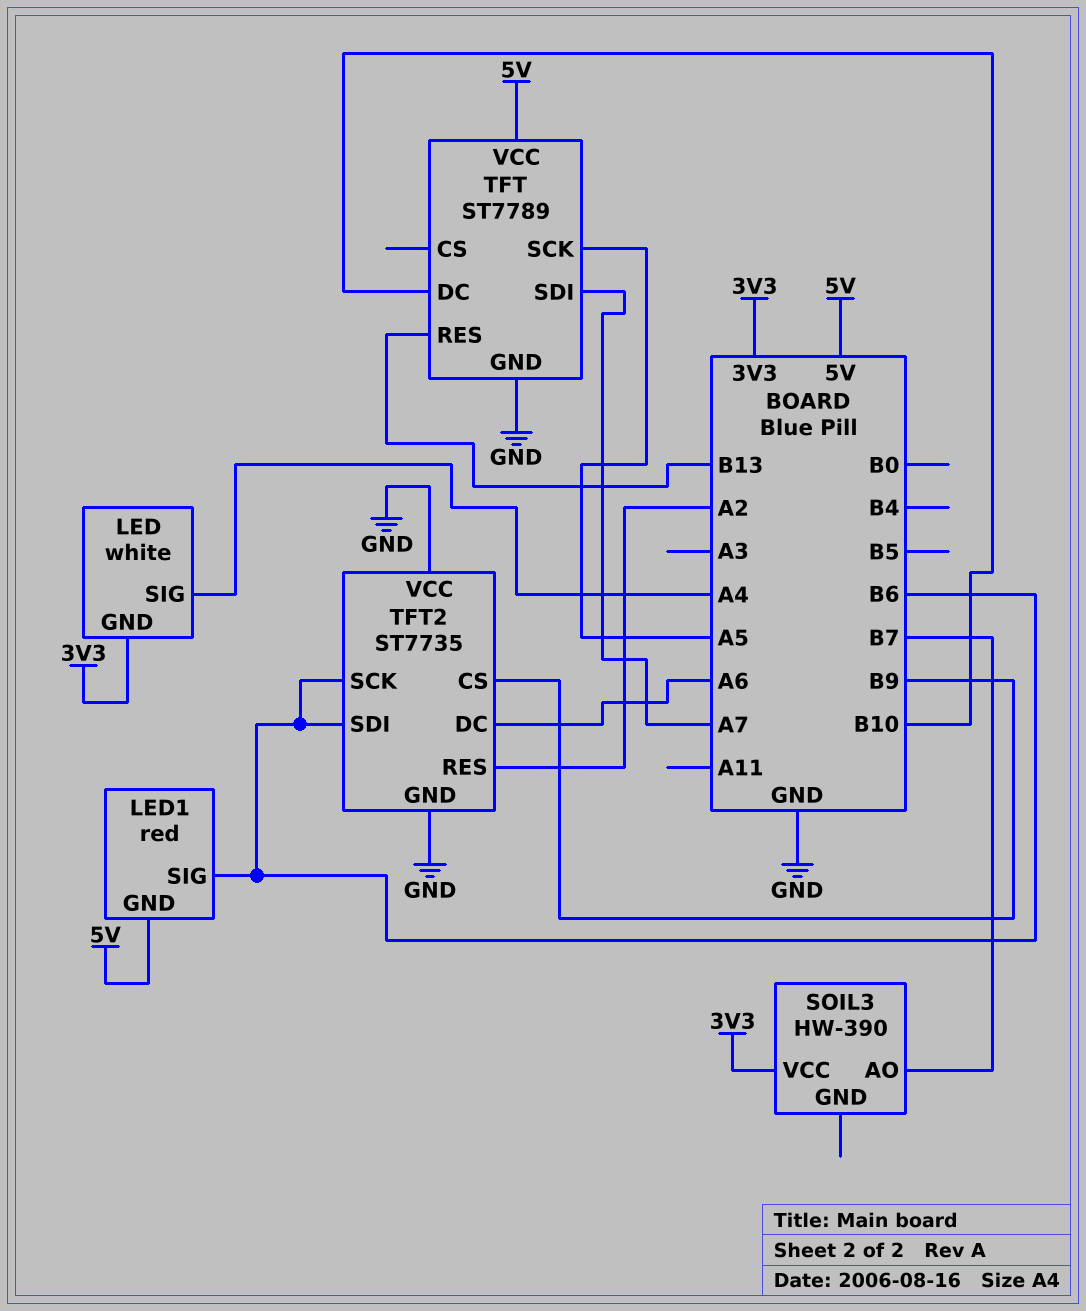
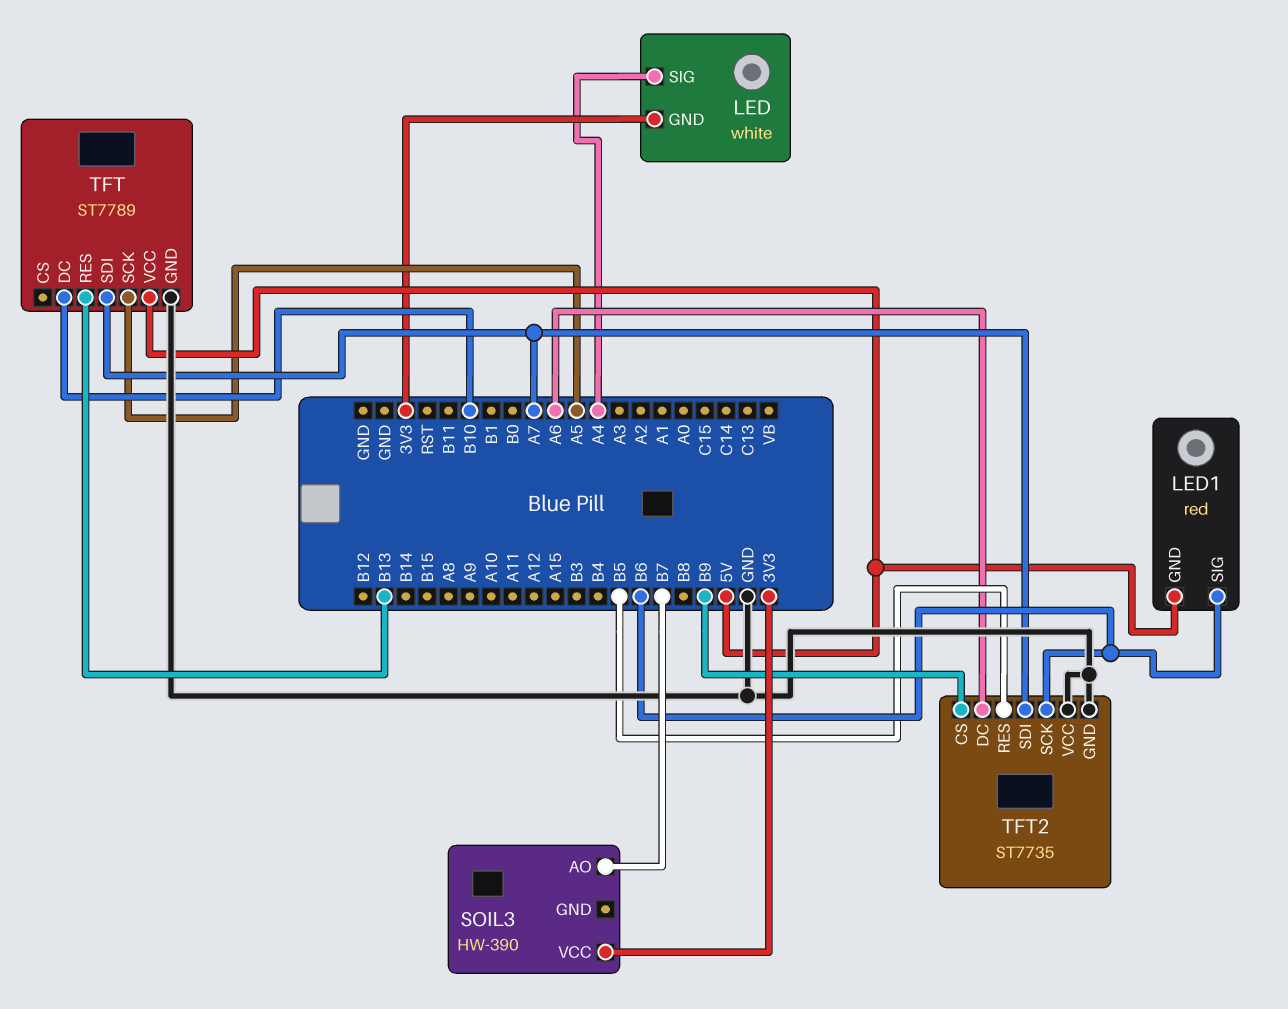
TFT2 pin RES: A2 -> B5
TFT2 pin SDI: B6 -> A7

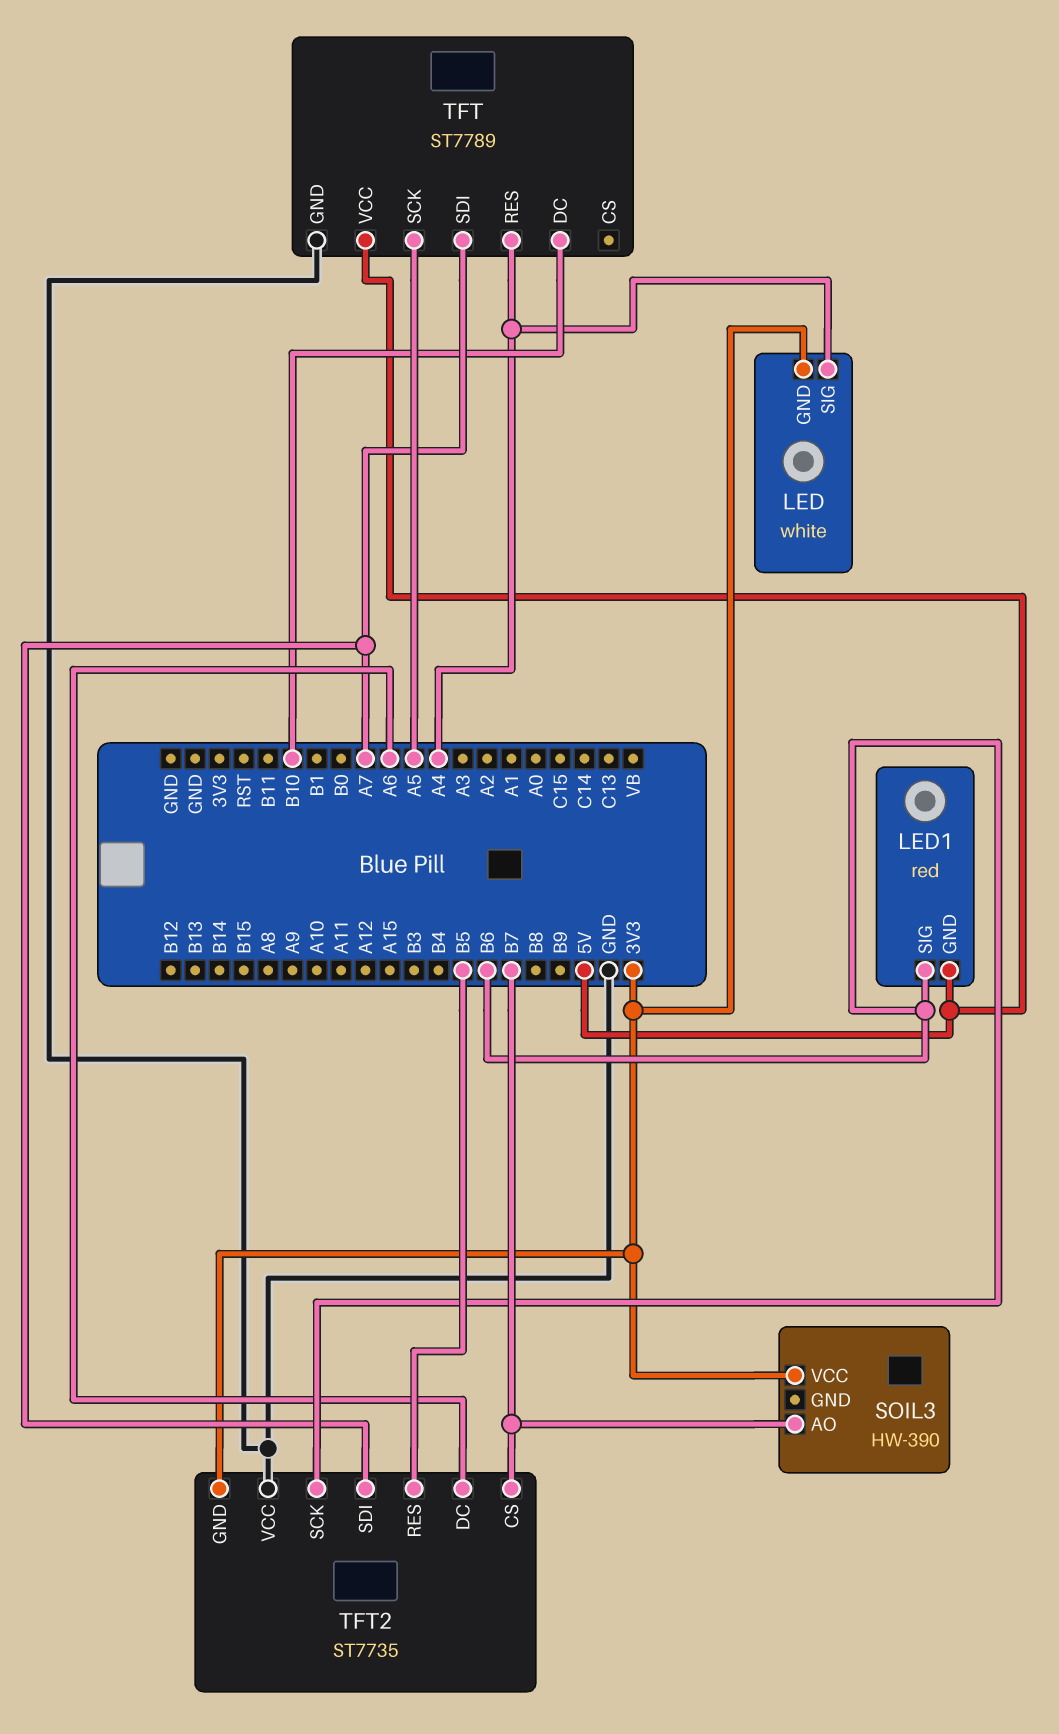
TFT pin RES: B13 -> A4
TFT2 pin CS: B9 -> B7
TFT2 pin GND: GND -> 3V3

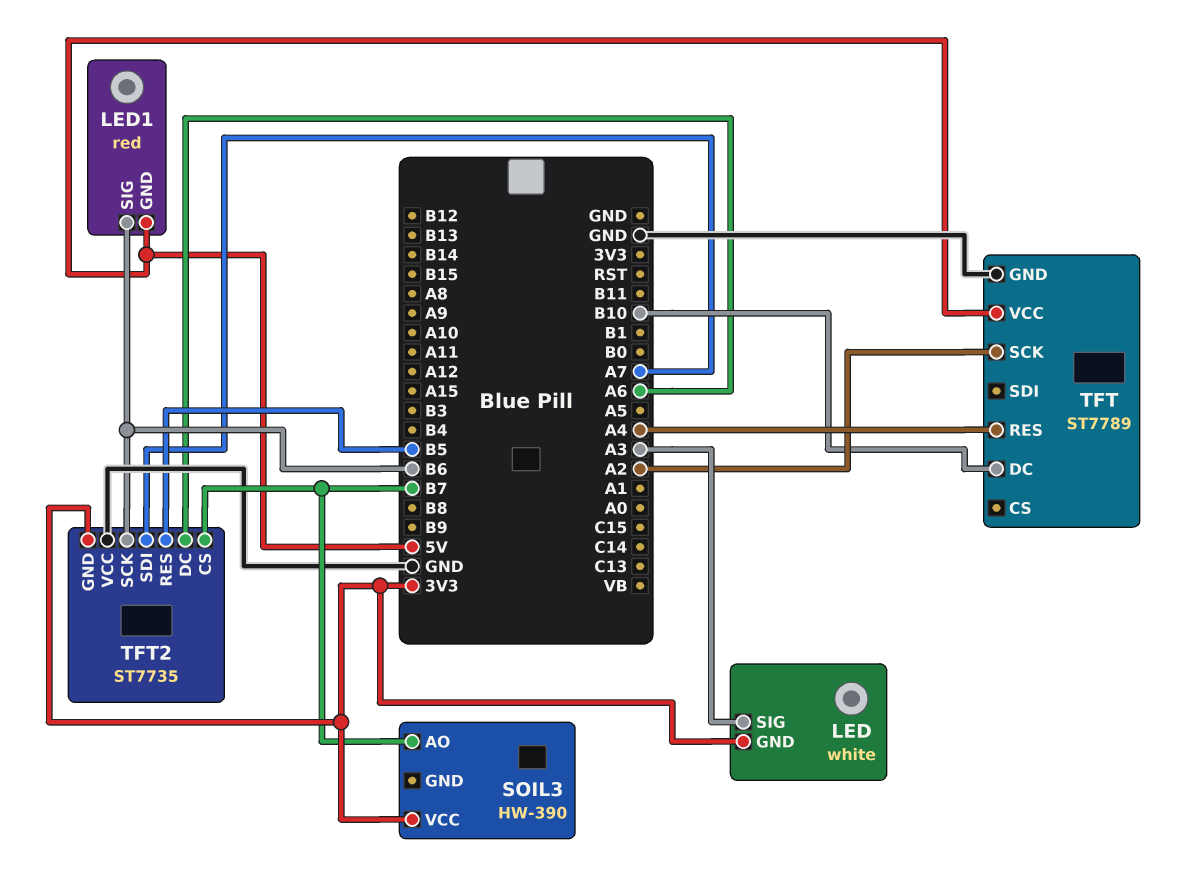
LED pin SIG: A4 -> A3
TFT pin SCK: A5 -> A2
TFT pin SDI: A7 -> none

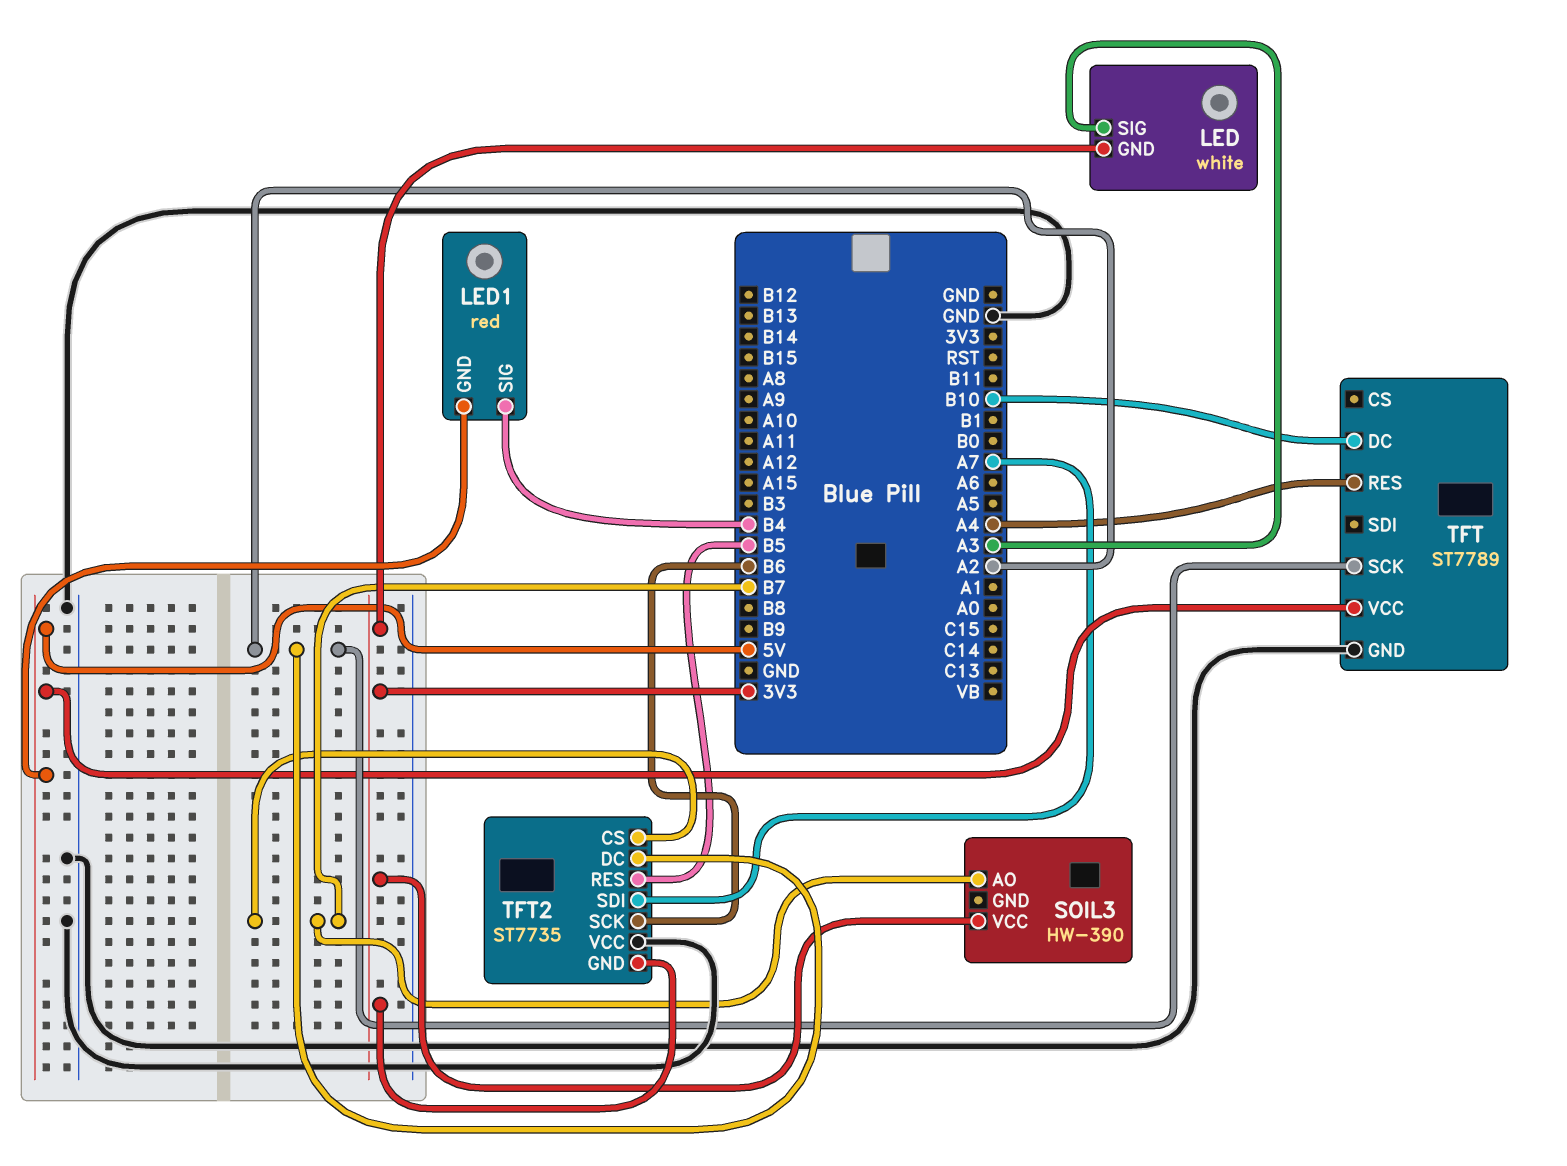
LED1 pin SIG: B6 -> B4
TFT2 pin DC: A6 -> A2

